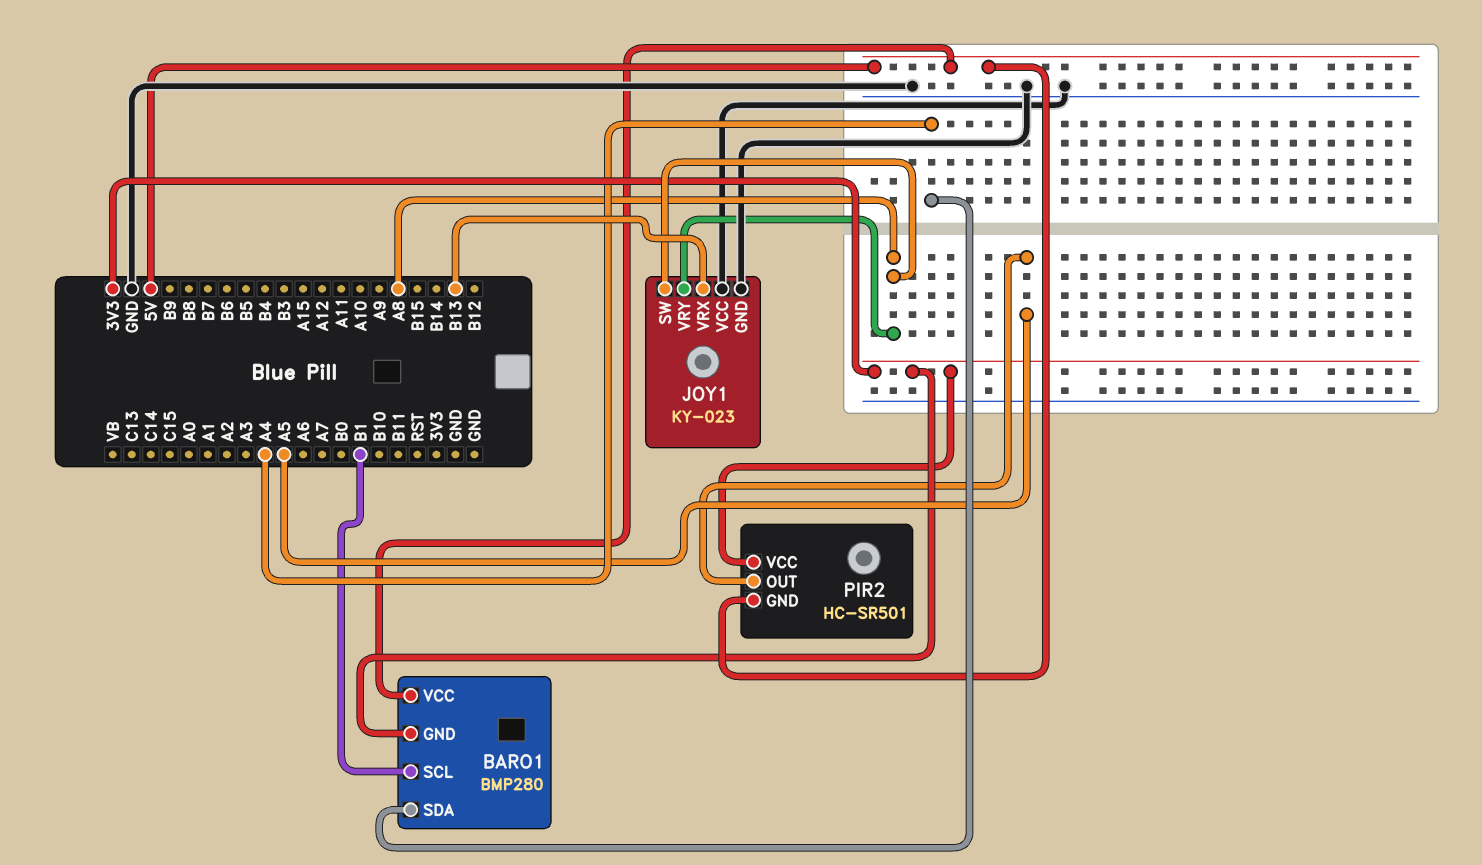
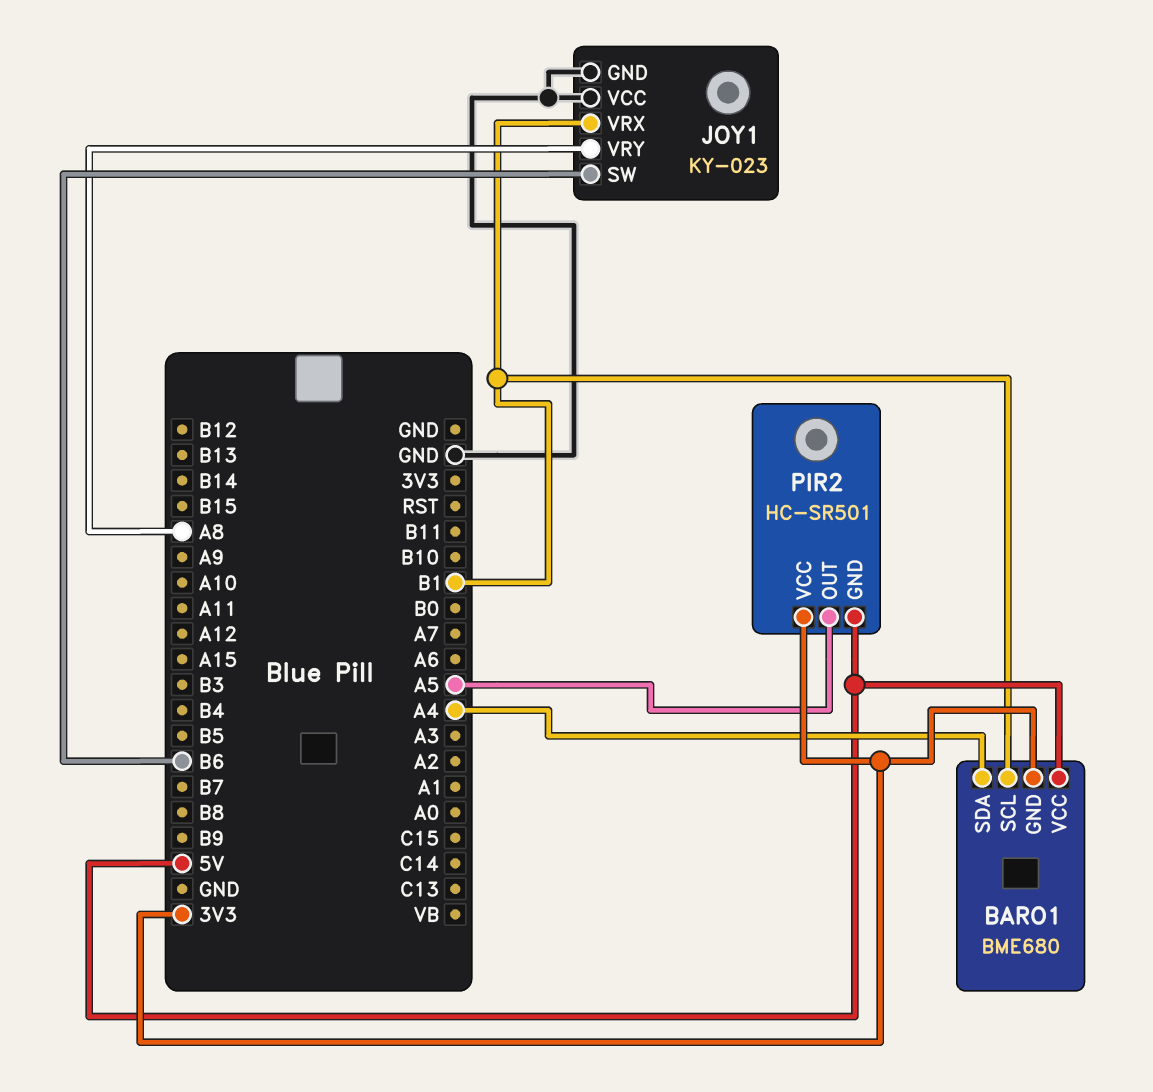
BARO1: BMP280 -> BME680
JOY1 pin SW: A8 -> B6
JOY1 pin VRX: B13 -> B1

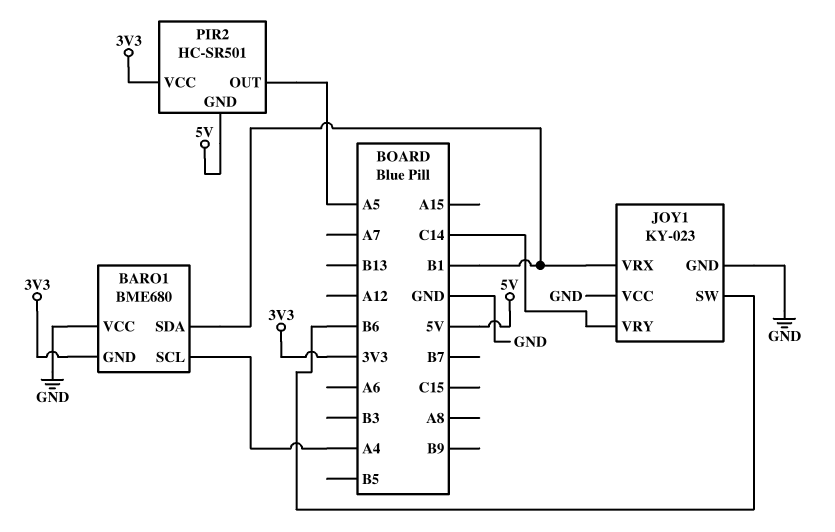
BARO1 pin SCL: B1 -> A4
BARO1 pin SDA: A4 -> B1
BARO1 pin VCC: 5V -> GND
JOY1 pin VRY: A8 -> C14

